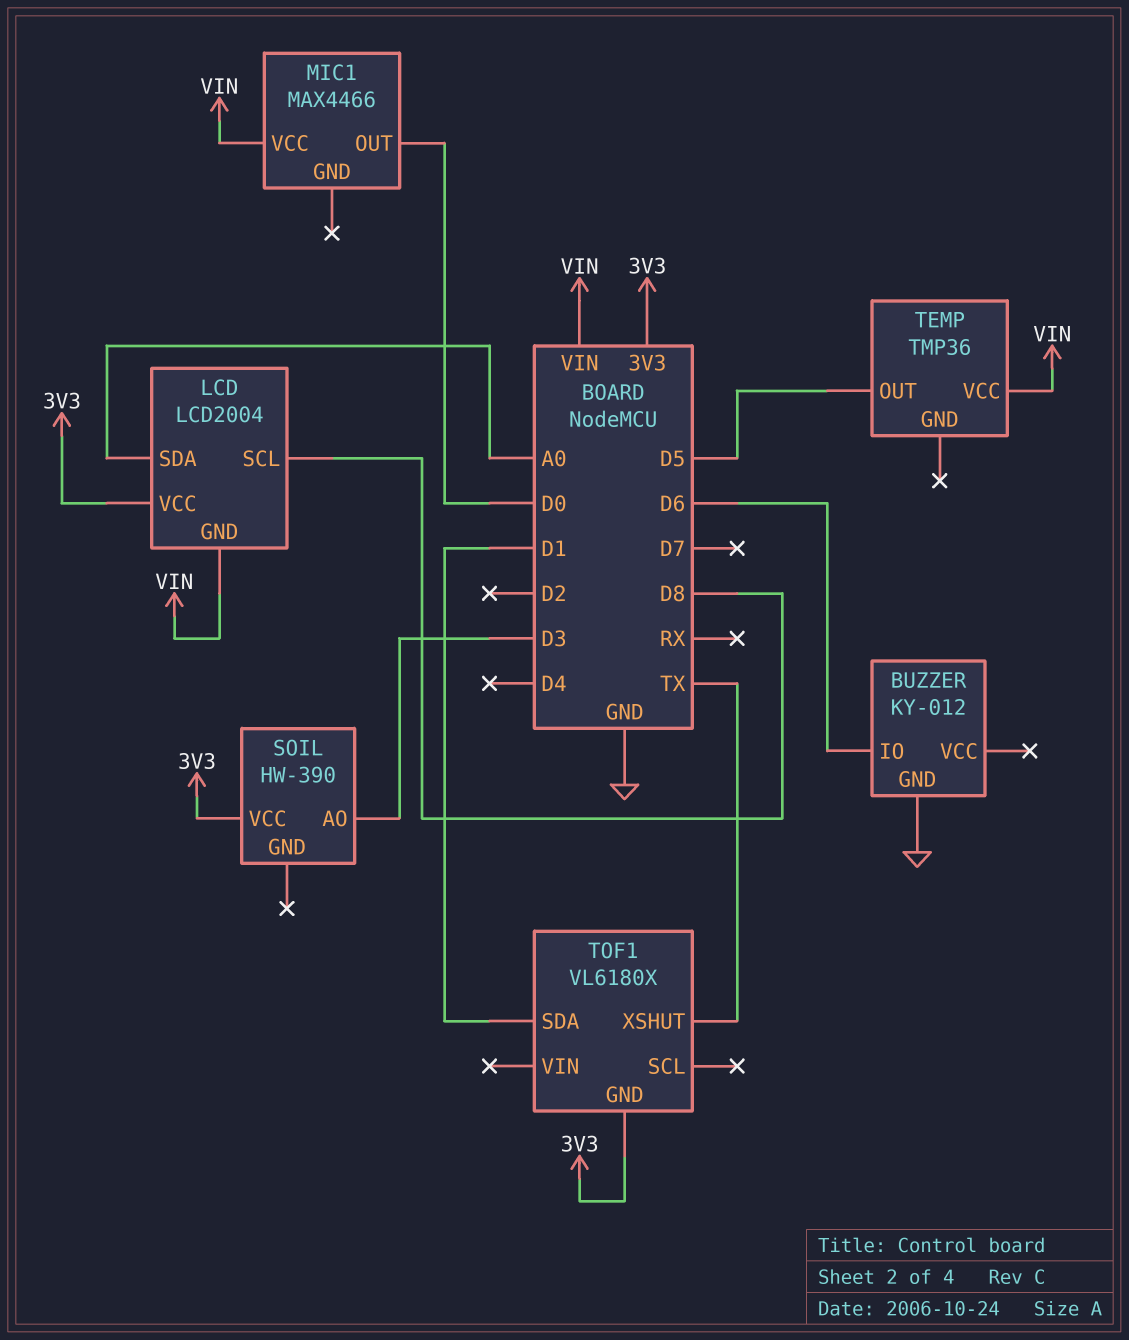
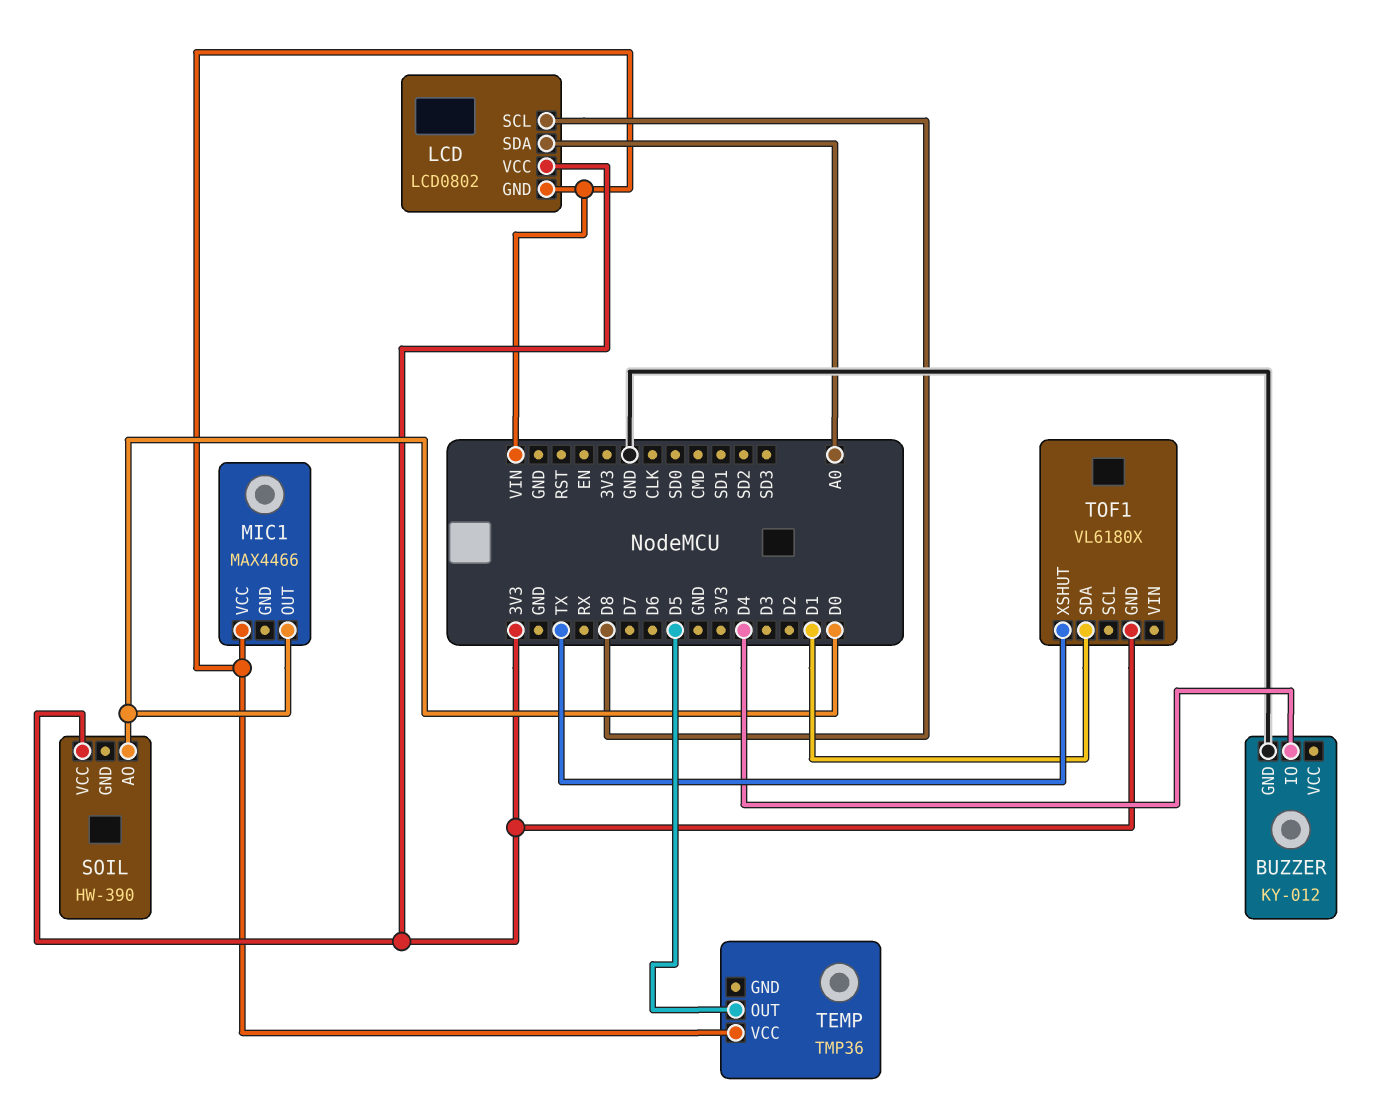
BUZZER pin IO: D6 -> D4
LCD: LCD2004 -> LCD0802
SOIL pin AO: D3 -> D0

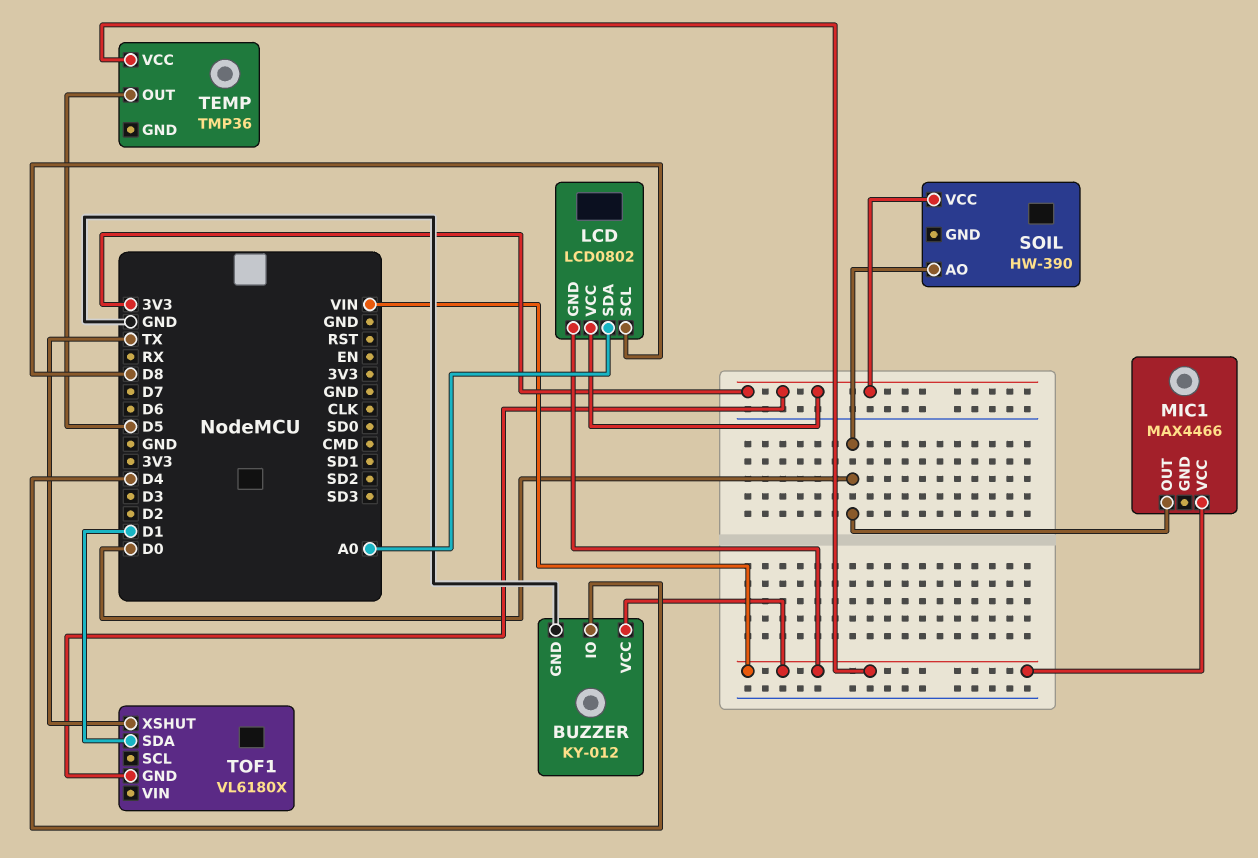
BUZZER pin VCC: none -> VIN

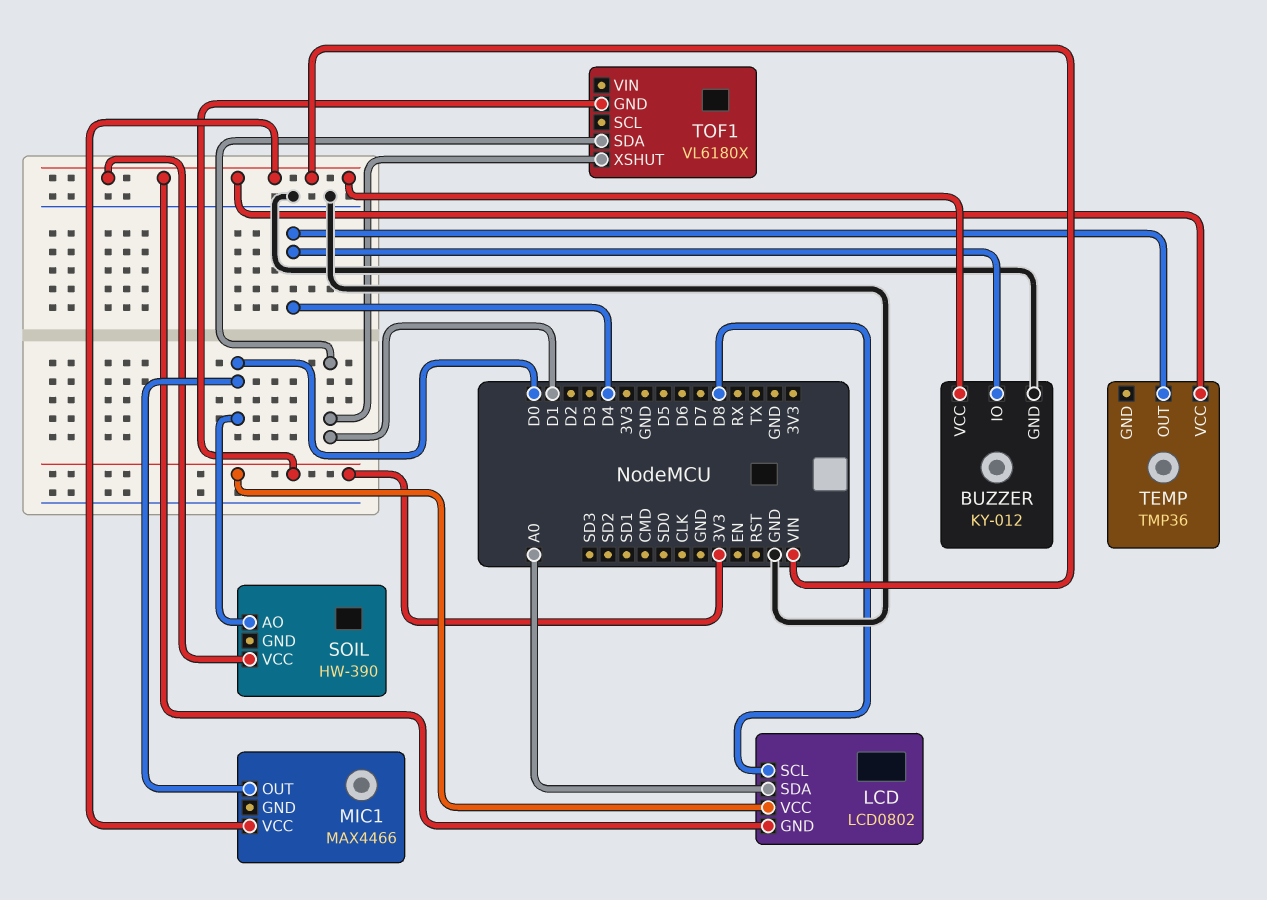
SOIL pin VCC: 3V3 -> VIN
TEMP pin OUT: D5 -> D4
TOF1 pin XSHUT: TX -> D1

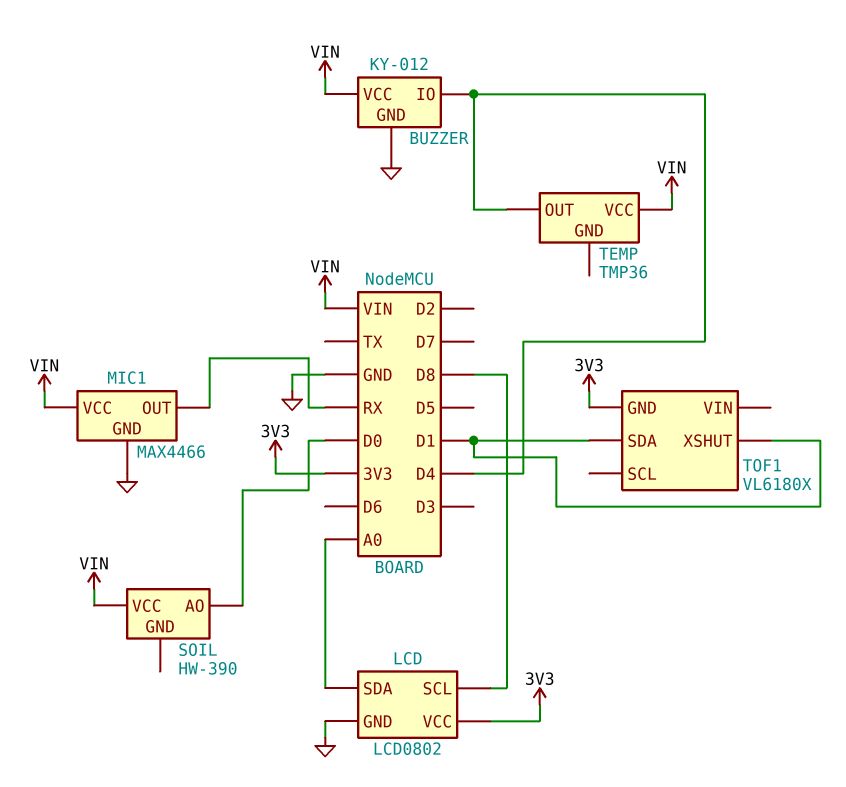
LCD pin GND: VIN -> GND
MIC1 pin GND: none -> GND
MIC1 pin OUT: D0 -> RX

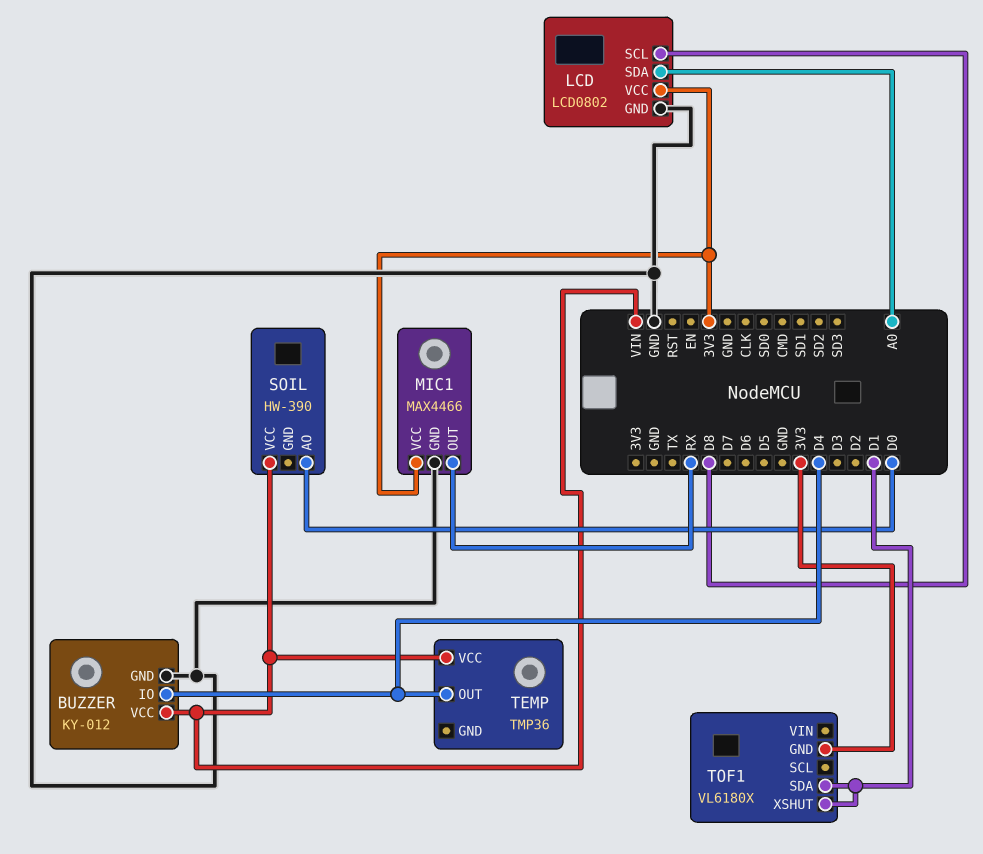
MIC1 pin VCC: VIN -> 3V3

